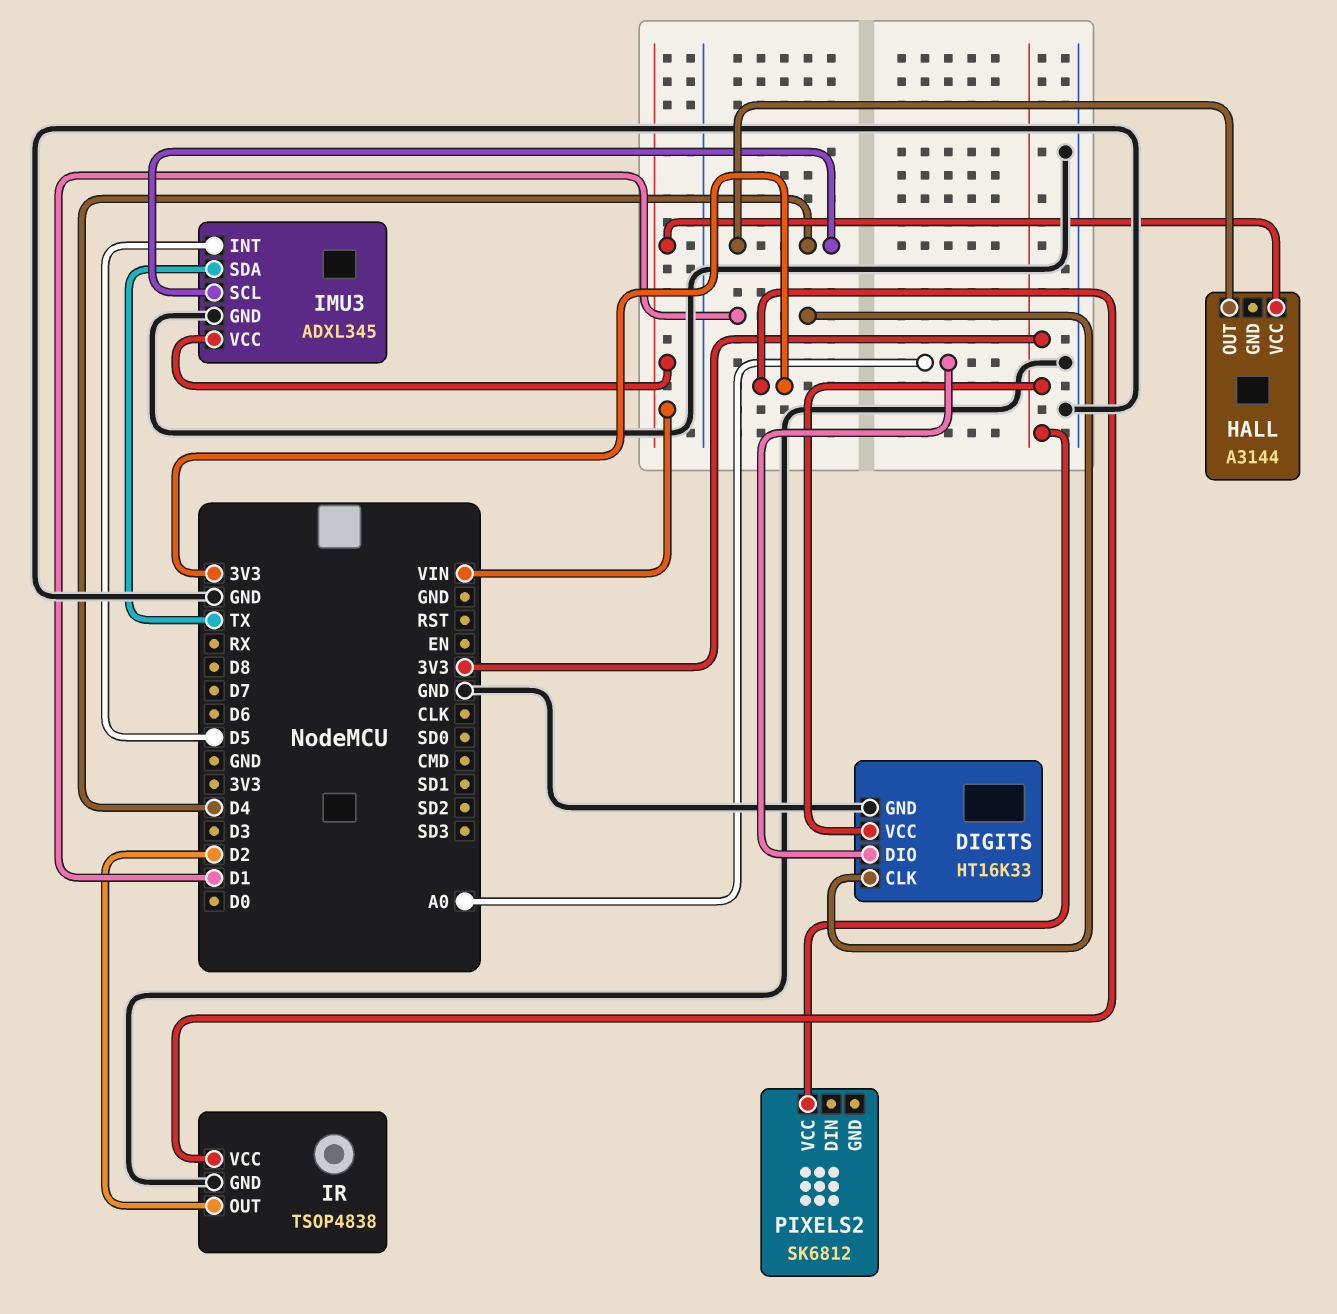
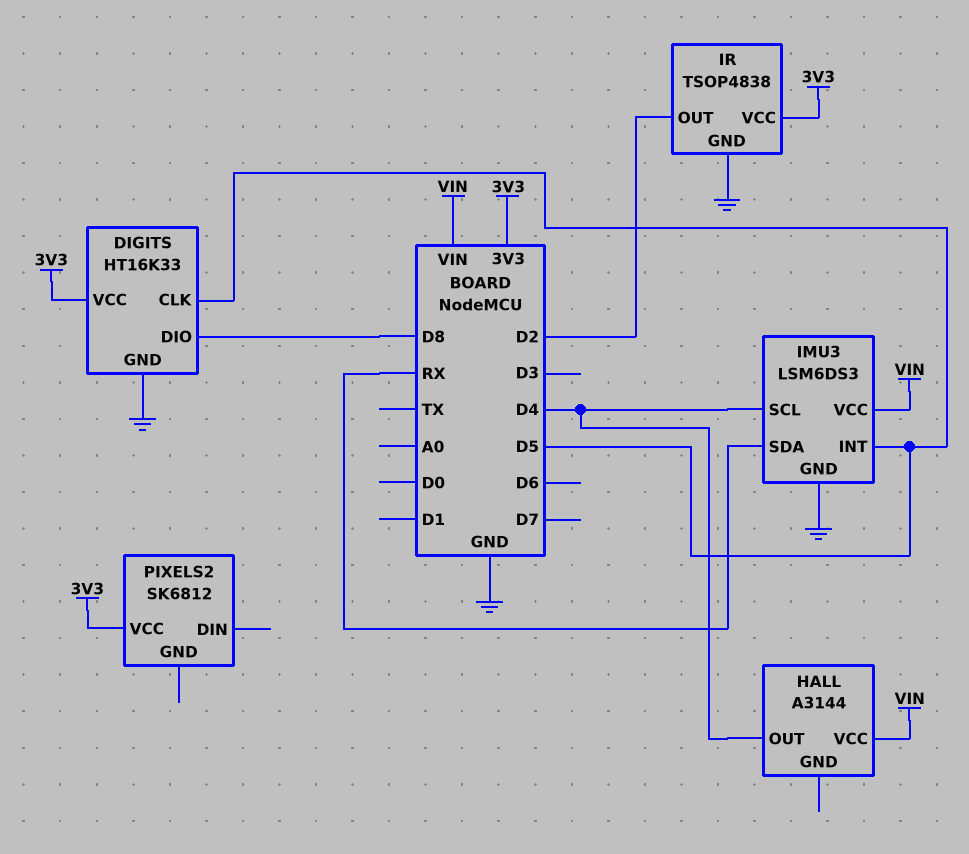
DIGITS pin CLK: D1 -> D5
DIGITS pin DIO: A0 -> D8
IMU3: ADXL345 -> LSM6DS3
IMU3 pin SDA: TX -> RX

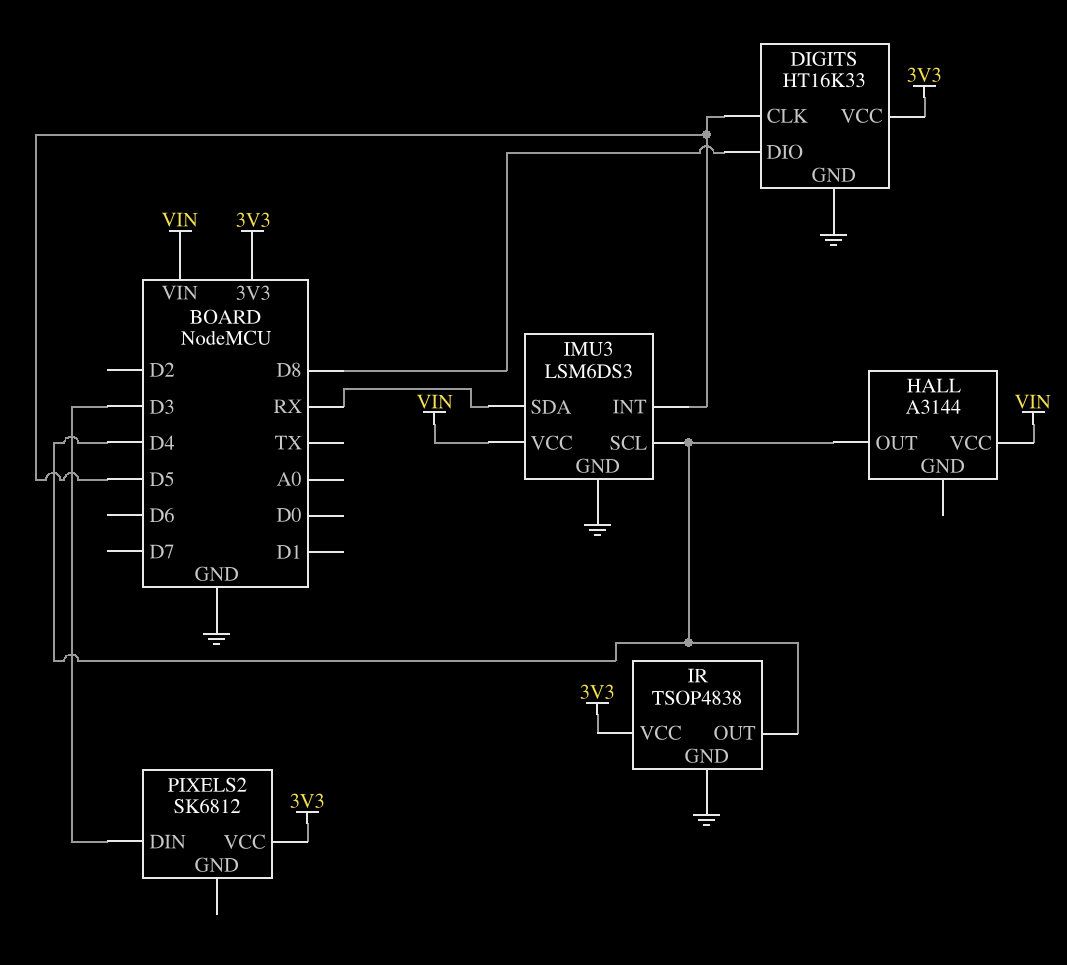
IR pin OUT: D2 -> D4
PIXELS2 pin DIN: none -> D3

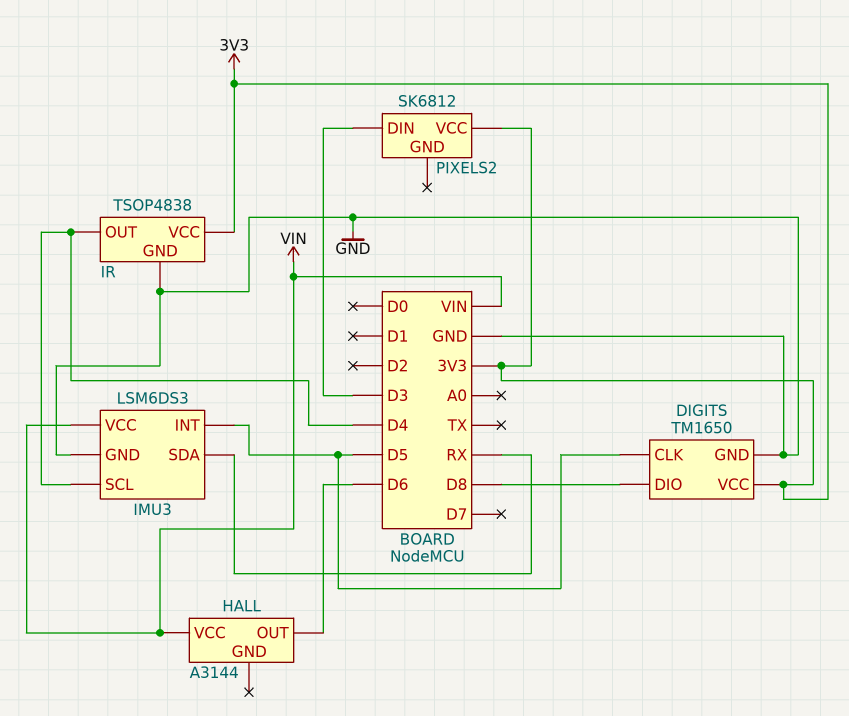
DIGITS: HT16K33 -> TM1650
HALL pin OUT: D4 -> D6

